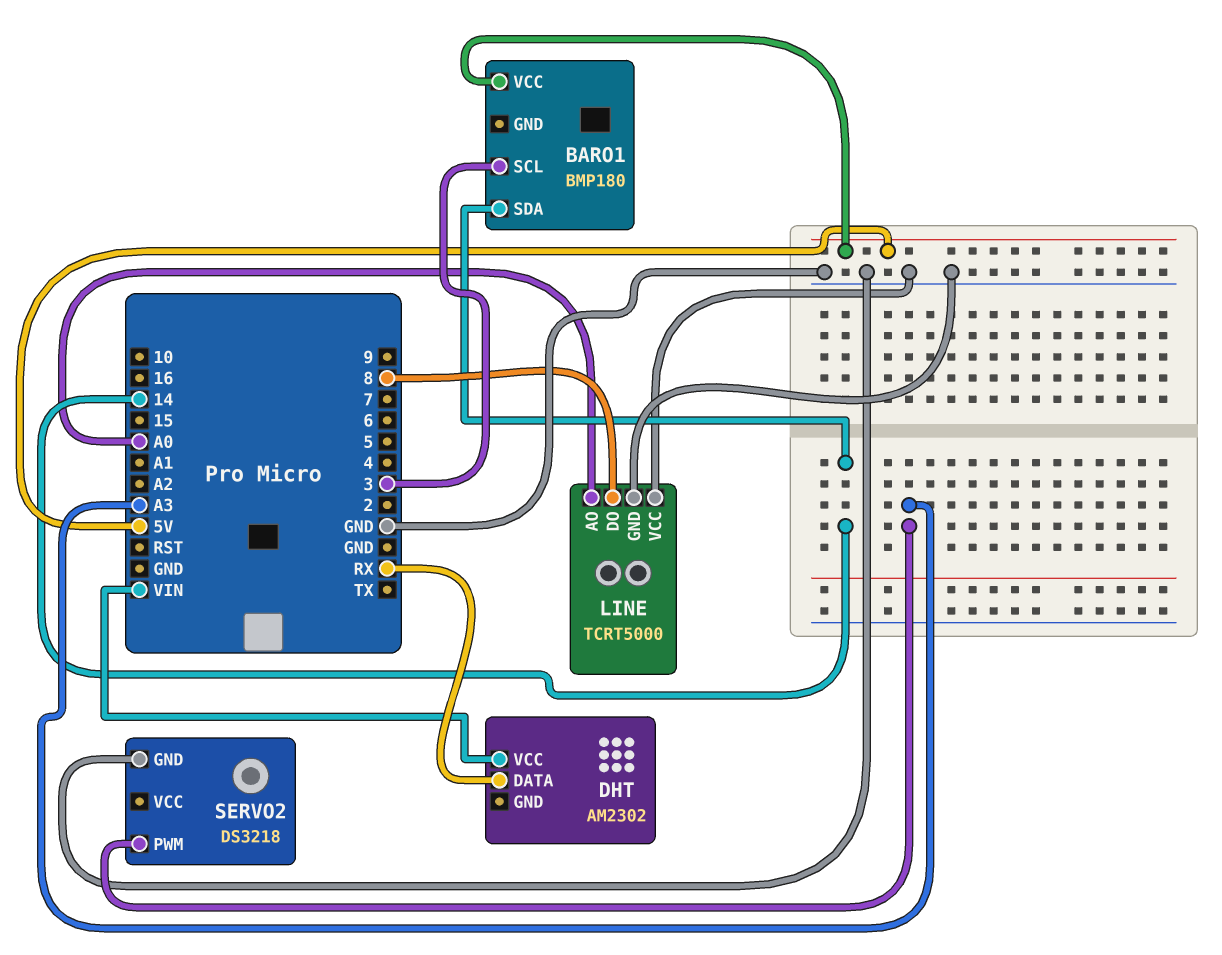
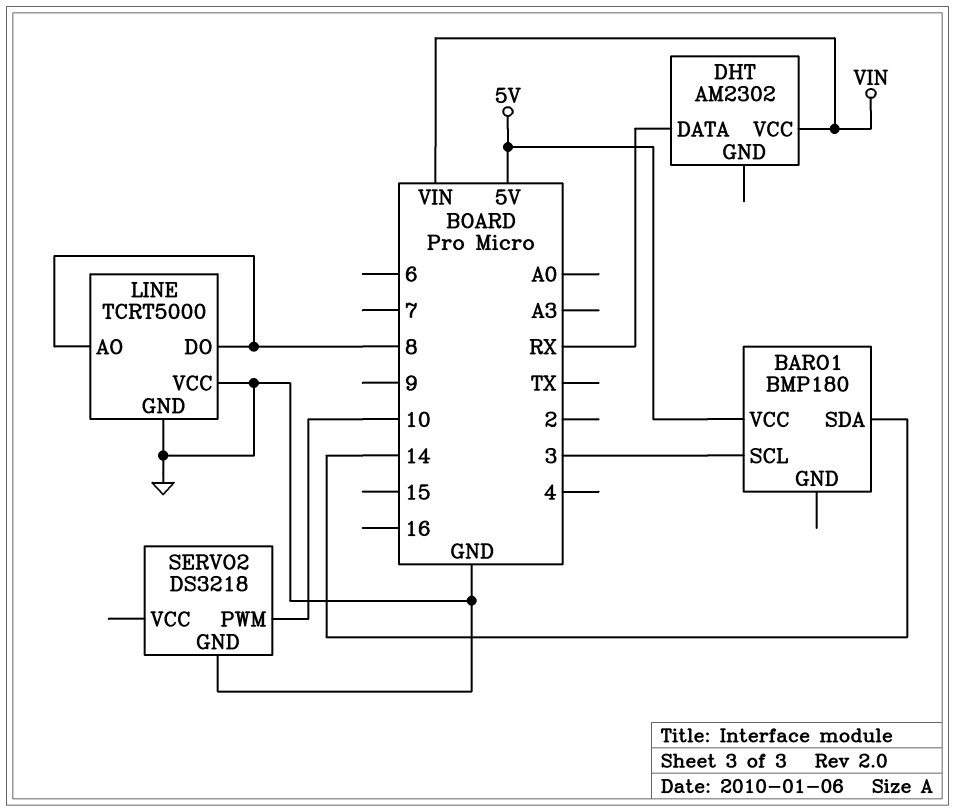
LINE pin AO: A0 -> 8
SERVO2 pin PWM: A3 -> 10

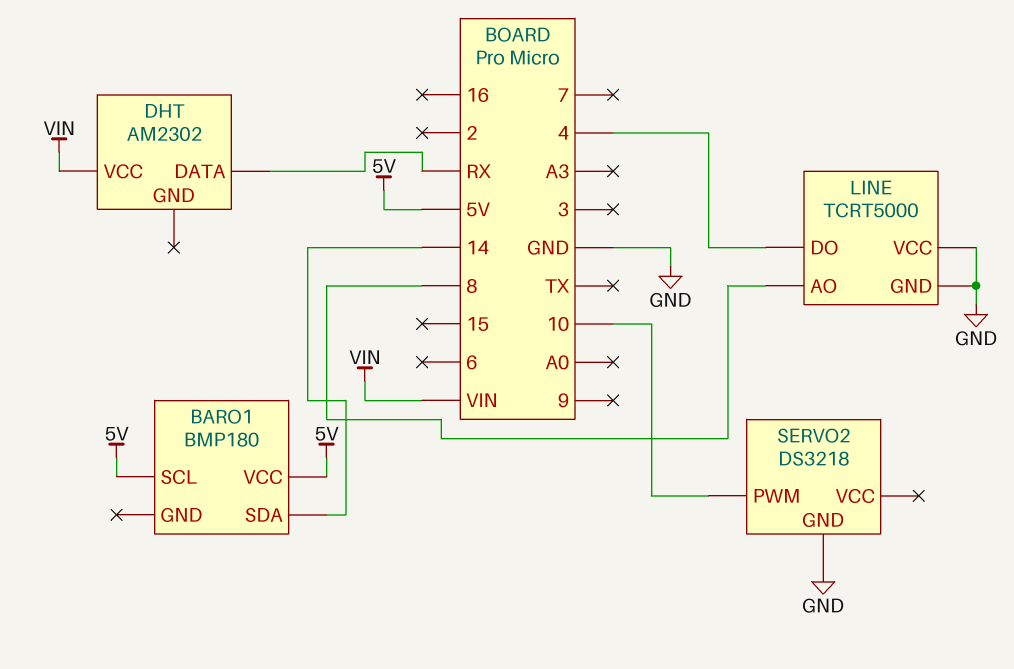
BARO1 pin SCL: 3 -> 5V
LINE pin DO: 8 -> 4

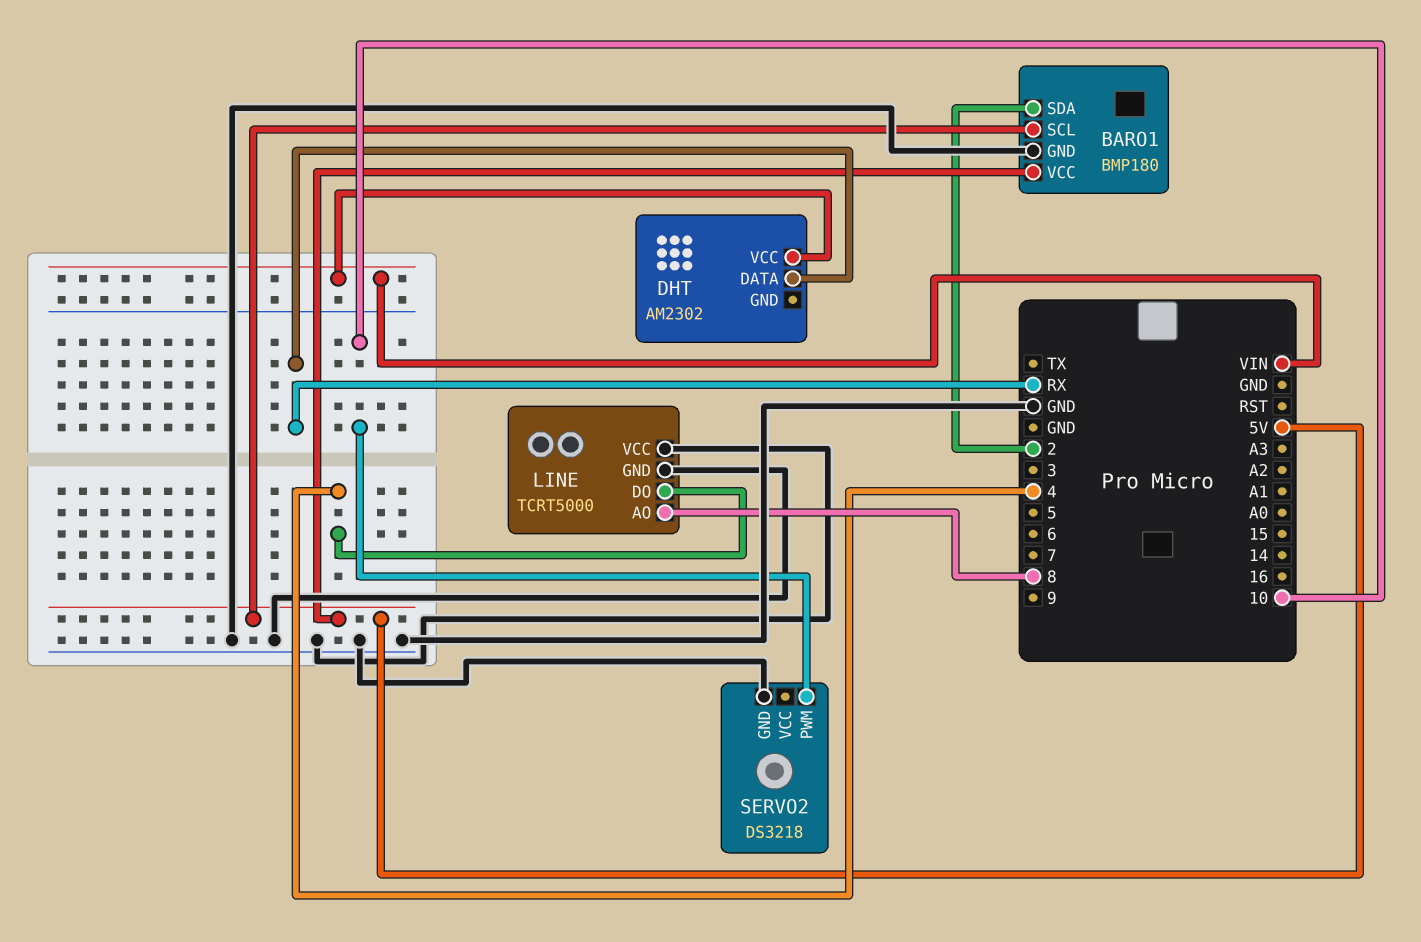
BARO1 pin GND: none -> GND
BARO1 pin SDA: 14 -> 2

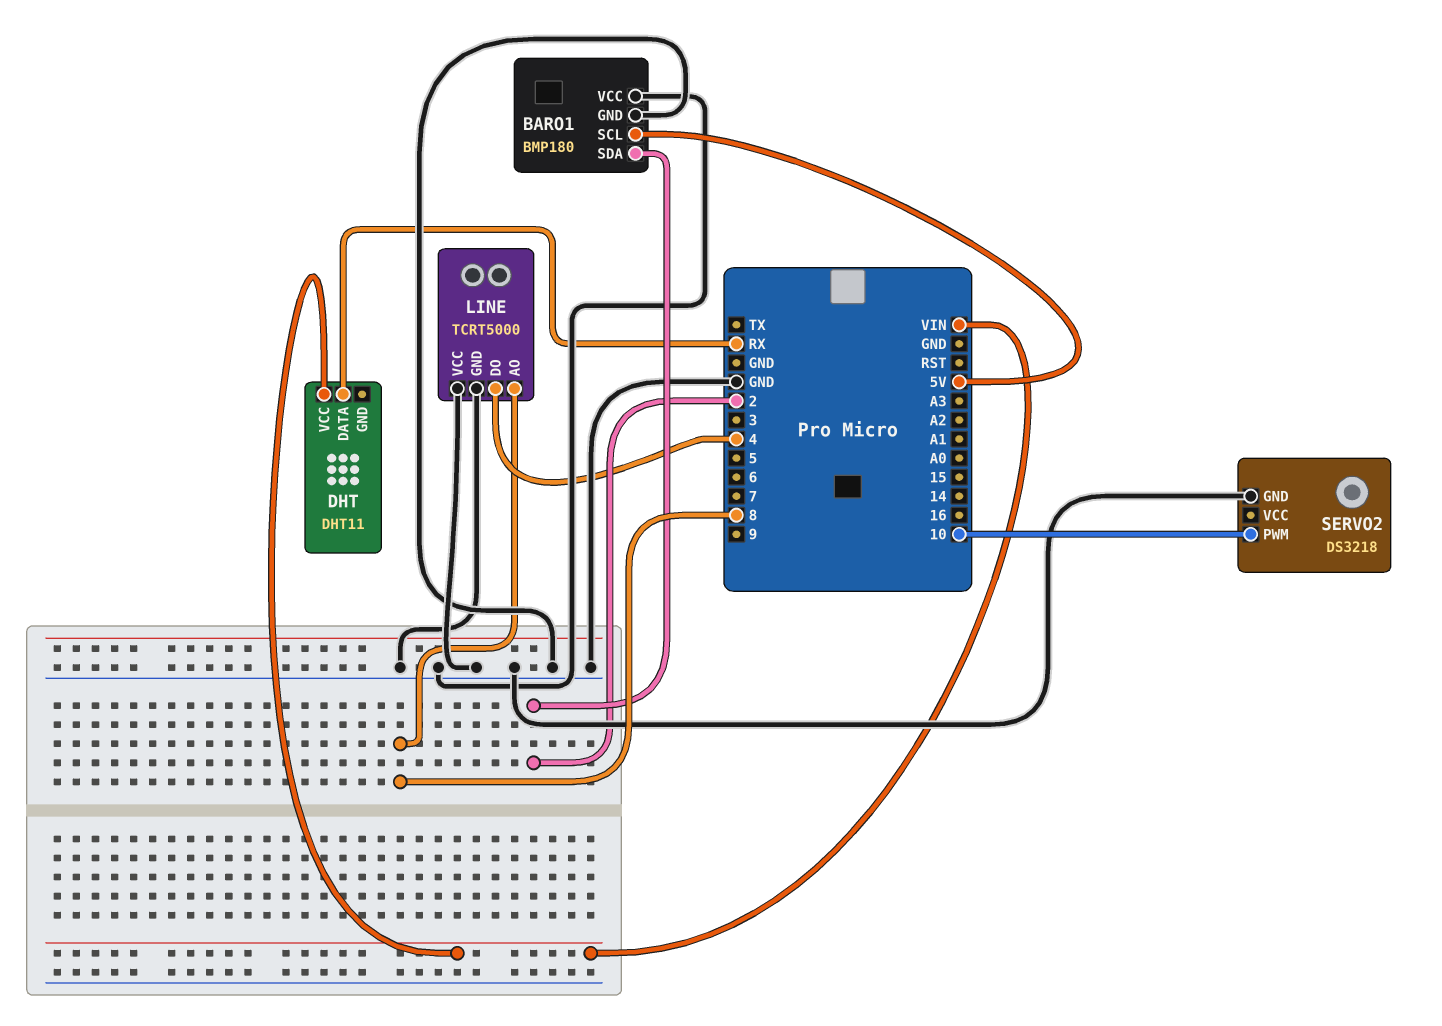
BARO1 pin VCC: 5V -> GND
DHT: AM2302 -> DHT11

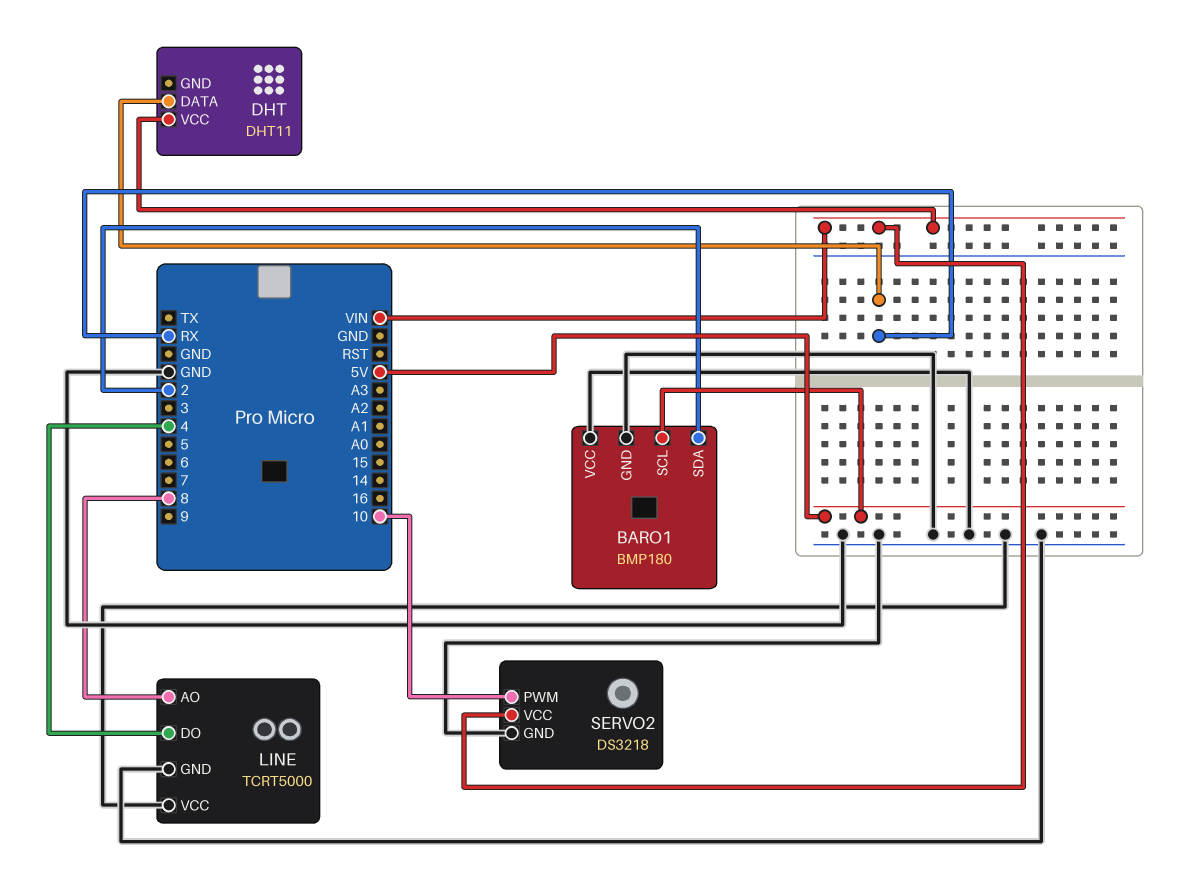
SERVO2 pin VCC: none -> VIN

